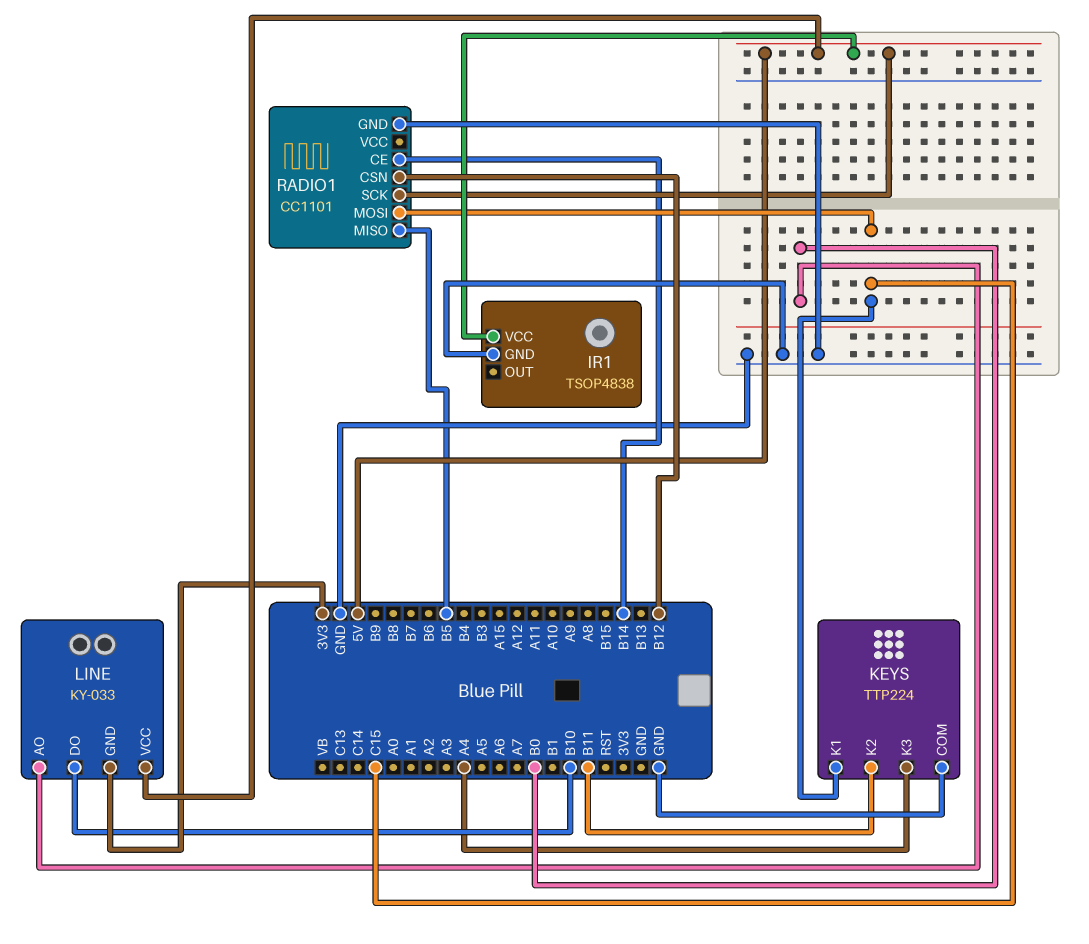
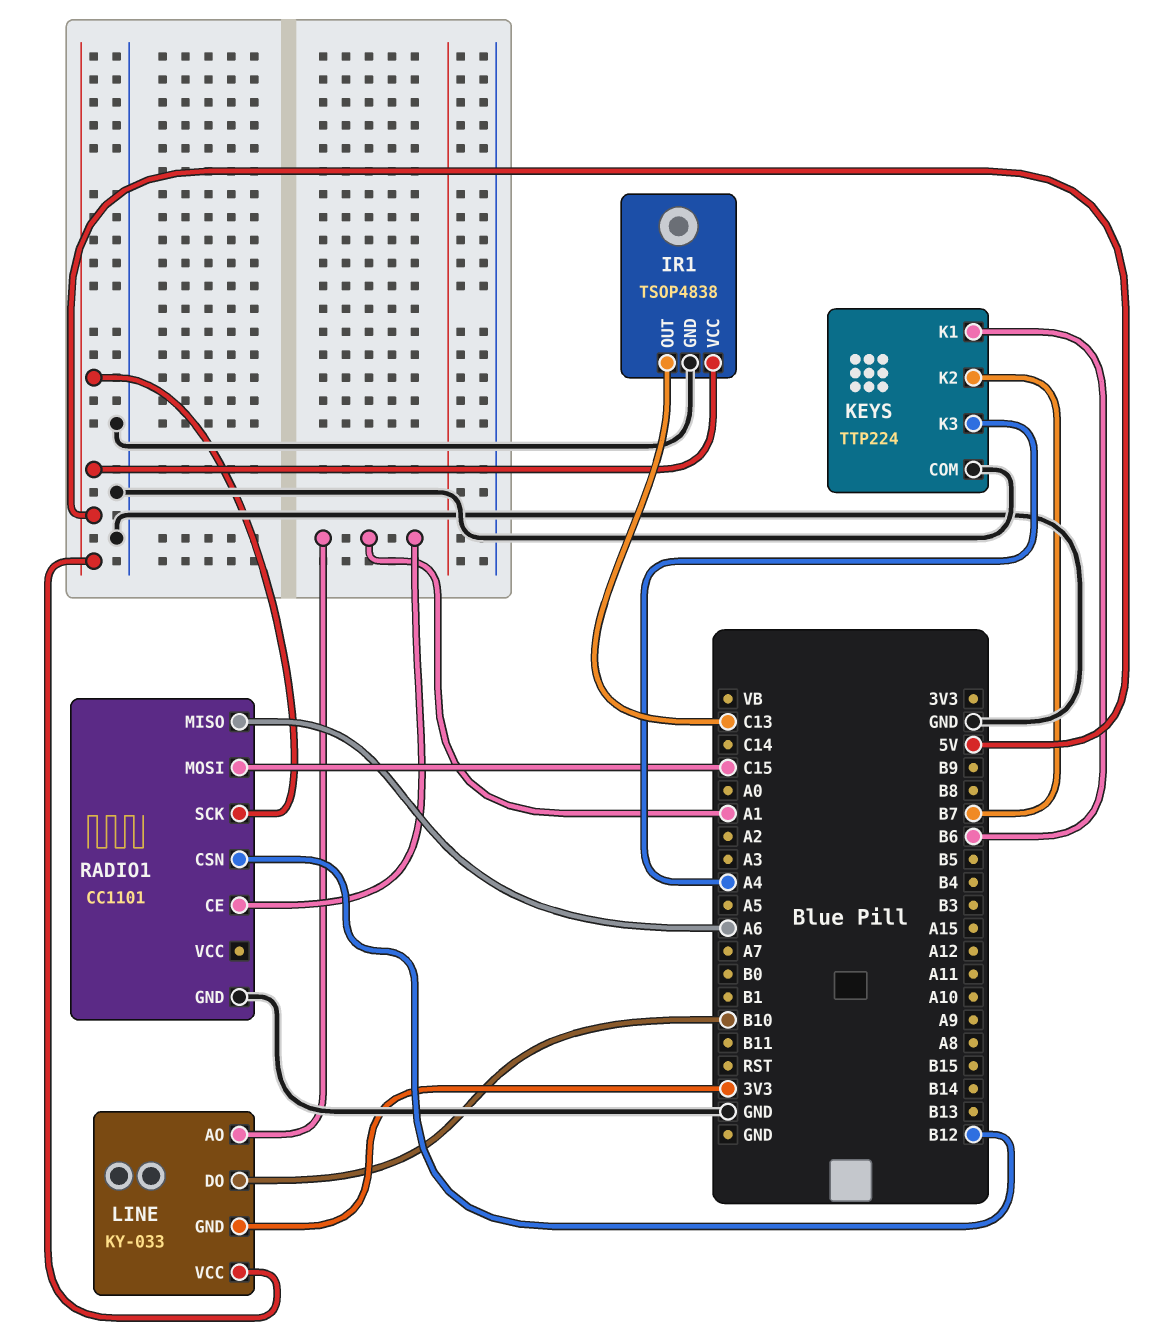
IR1 pin OUT: none -> C13
KEYS pin K1: C15 -> B6
KEYS pin K2: B11 -> B7
LINE pin AO: B0 -> A1
RADIO1 pin CE: B14 -> A1
RADIO1 pin MISO: B5 -> A6

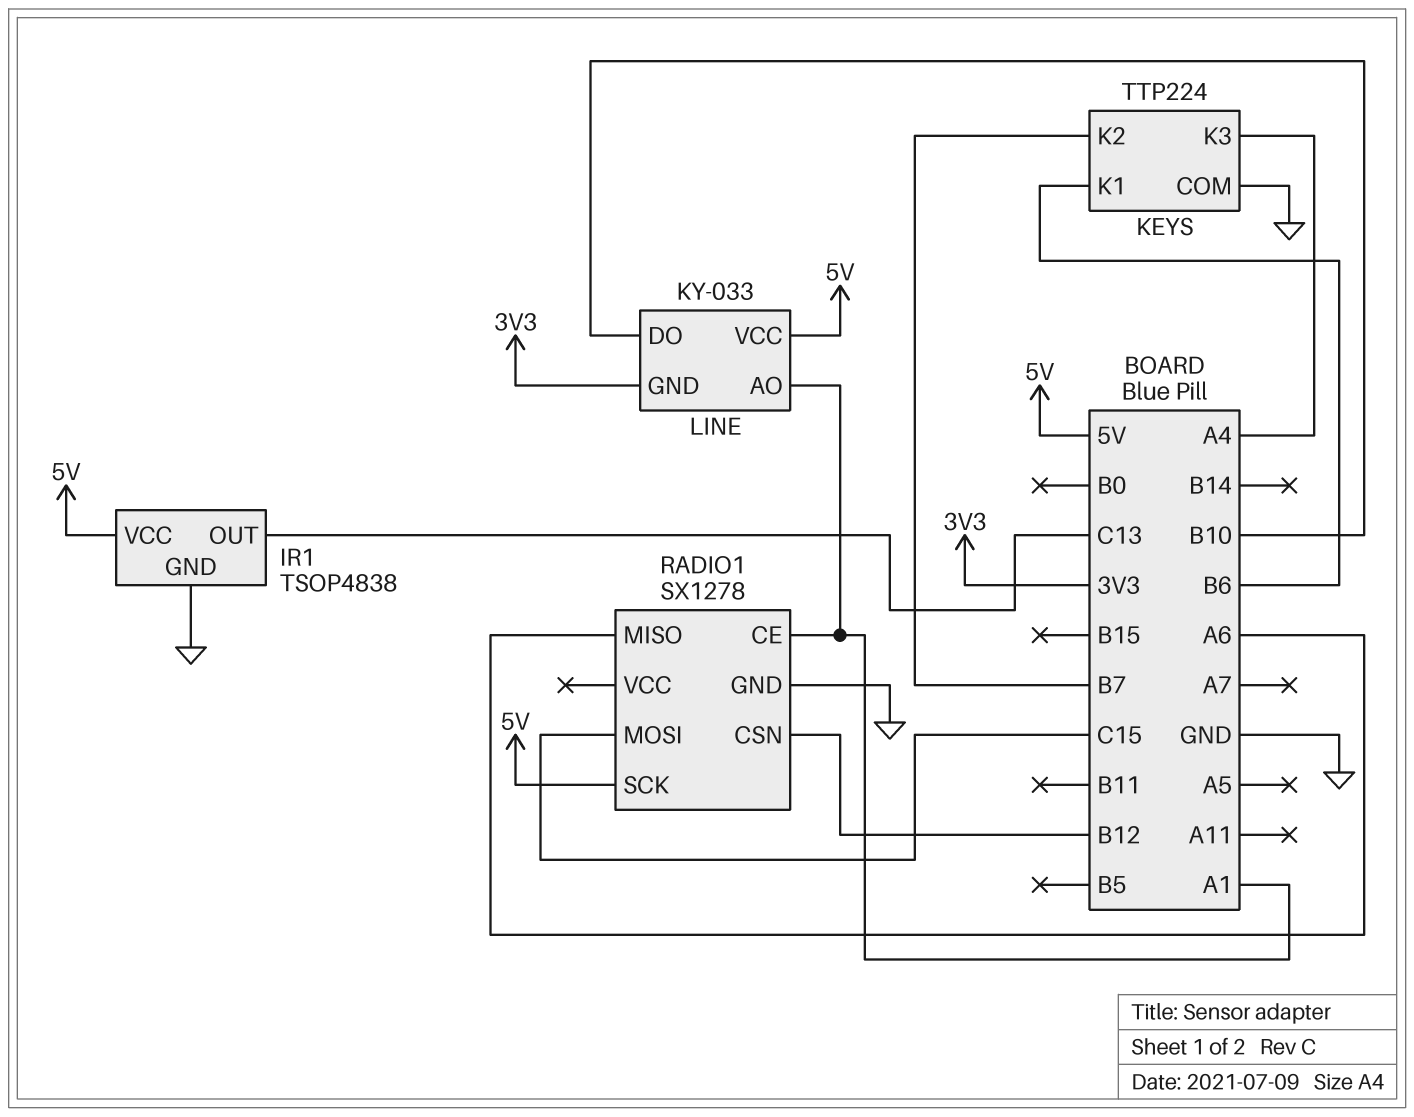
RADIO1: CC1101 -> SX1278

